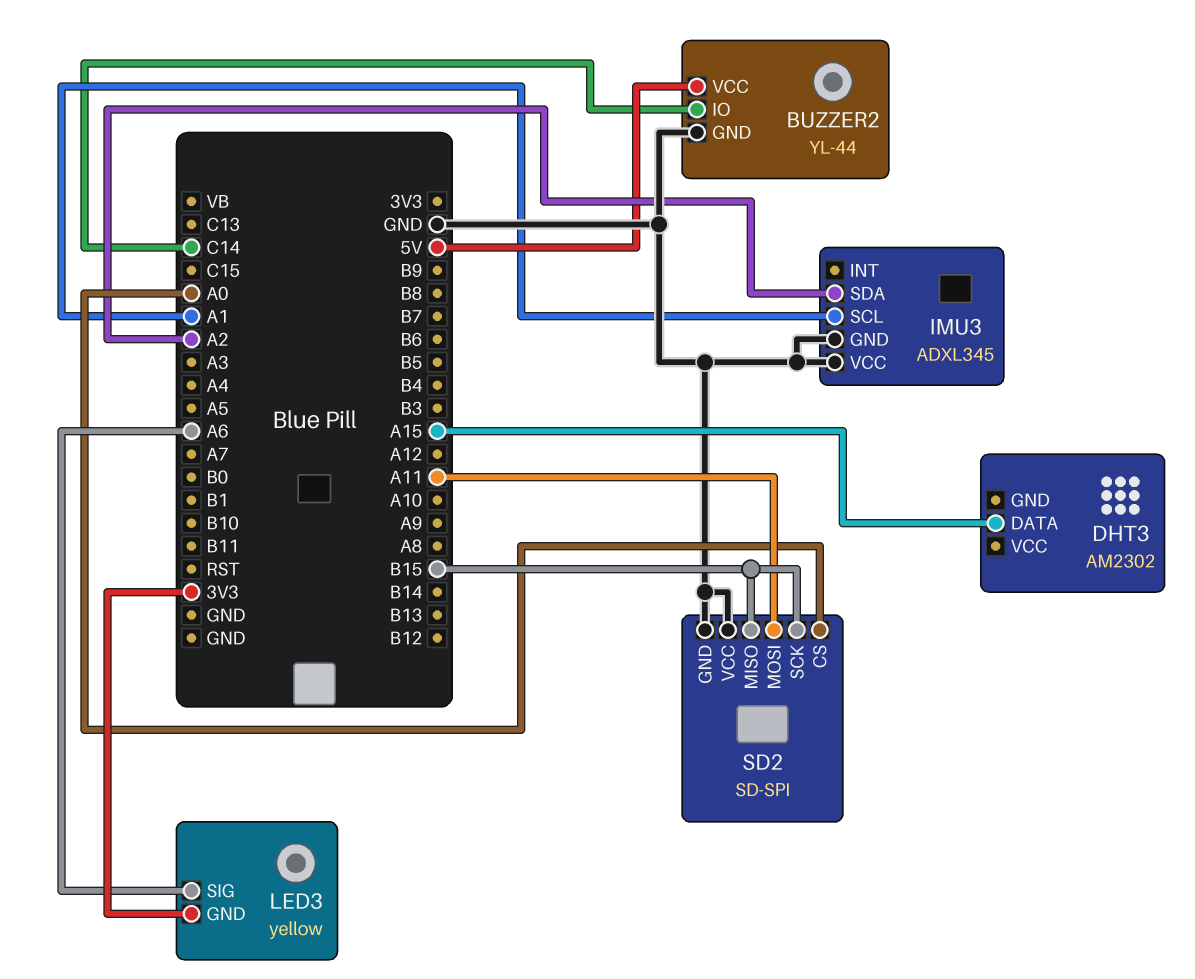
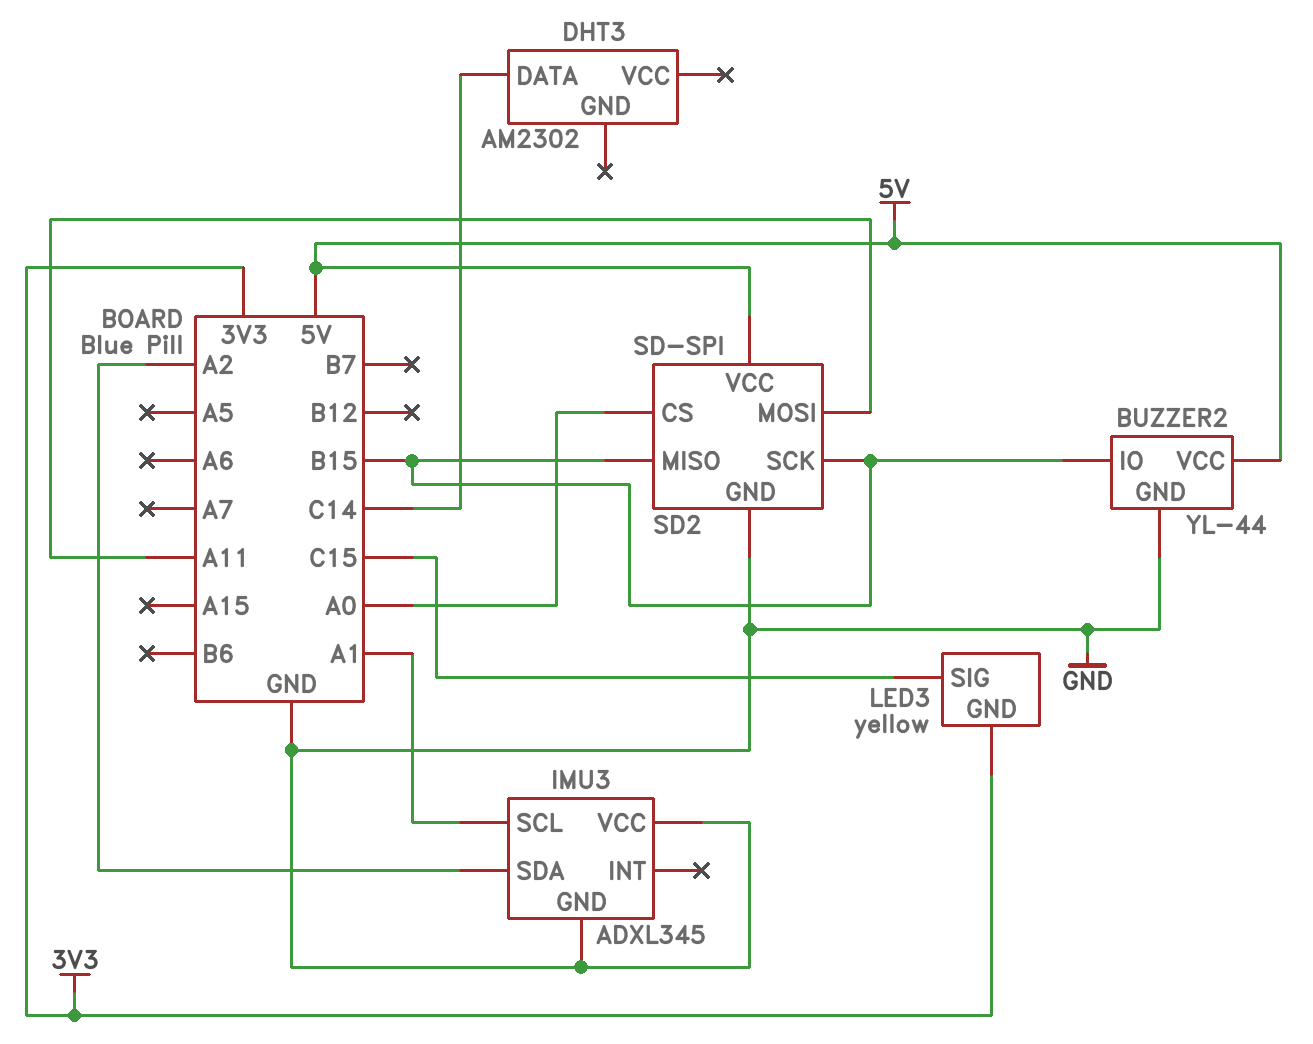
BUZZER2 pin IO: C14 -> B15
DHT3 pin DATA: A15 -> C14
LED3 pin SIG: A6 -> C15
SD2 pin VCC: GND -> 5V

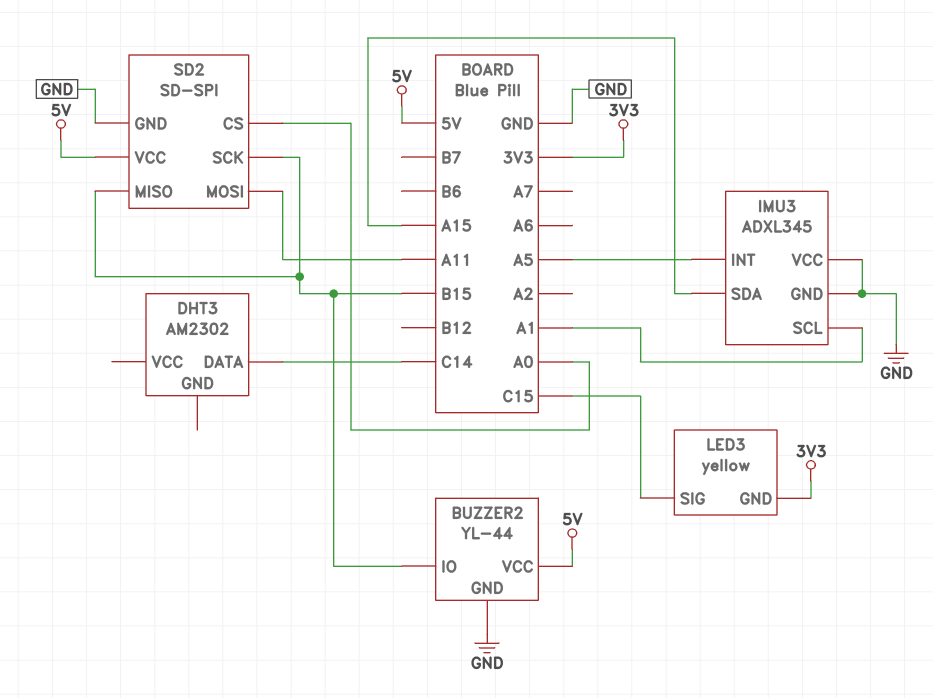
IMU3 pin INT: none -> A5
IMU3 pin SDA: A2 -> A15

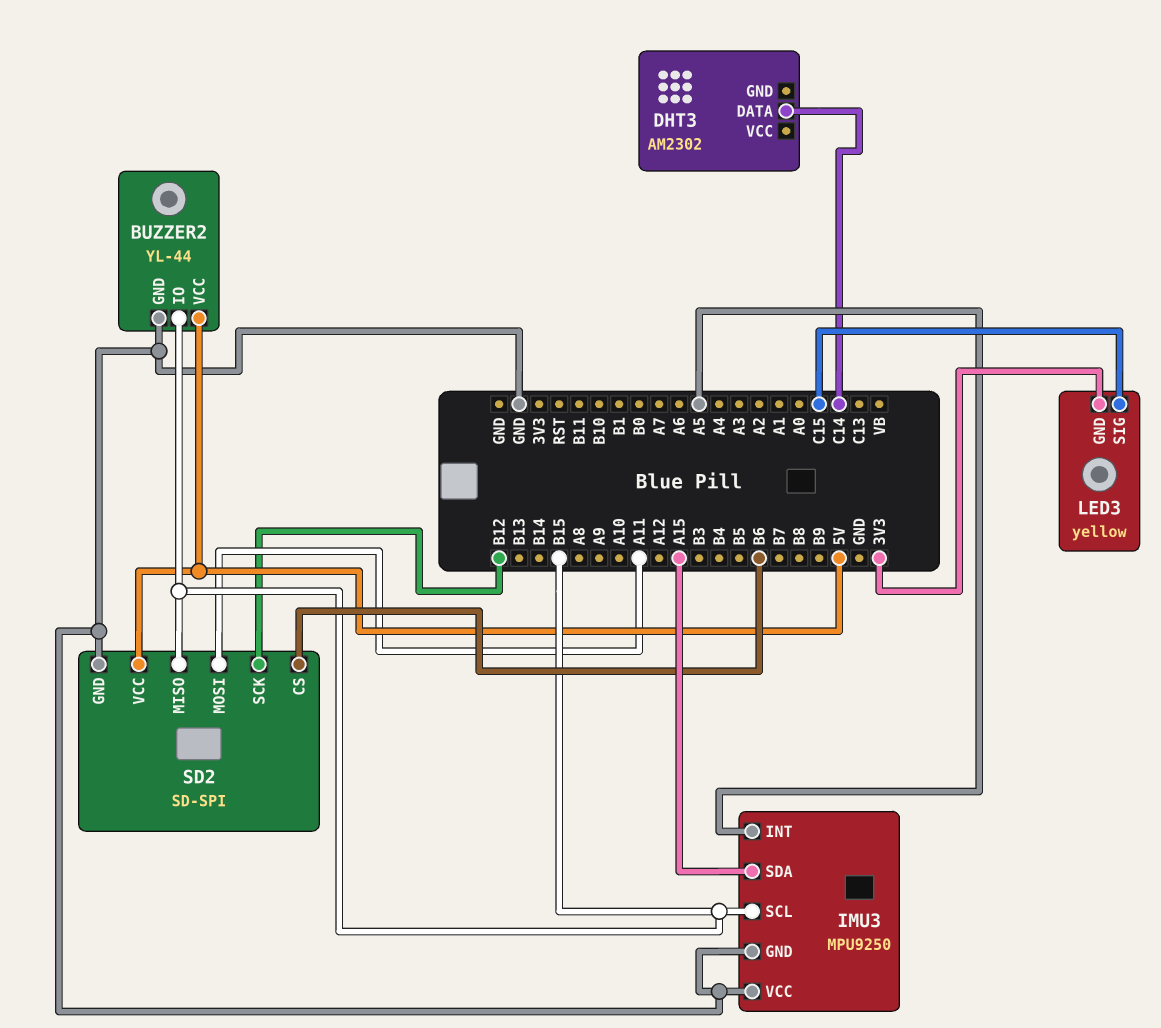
IMU3: ADXL345 -> MPU9250
IMU3 pin SCL: A1 -> B15
SD2 pin CS: A0 -> B6
SD2 pin SCK: B15 -> B12

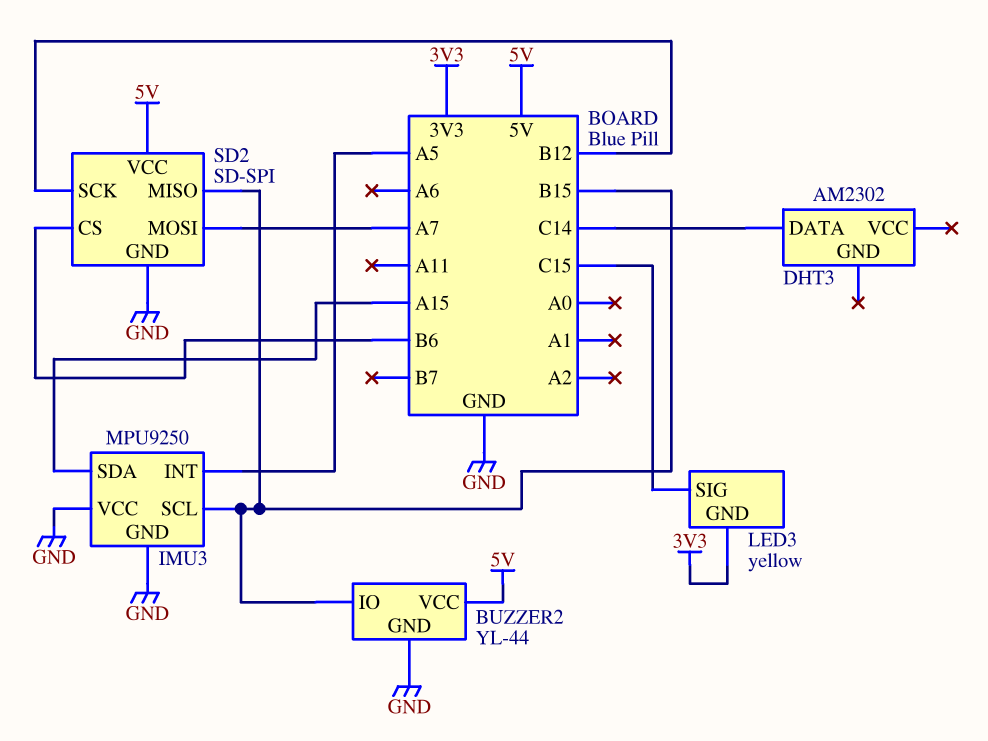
SD2 pin MOSI: A11 -> A7

